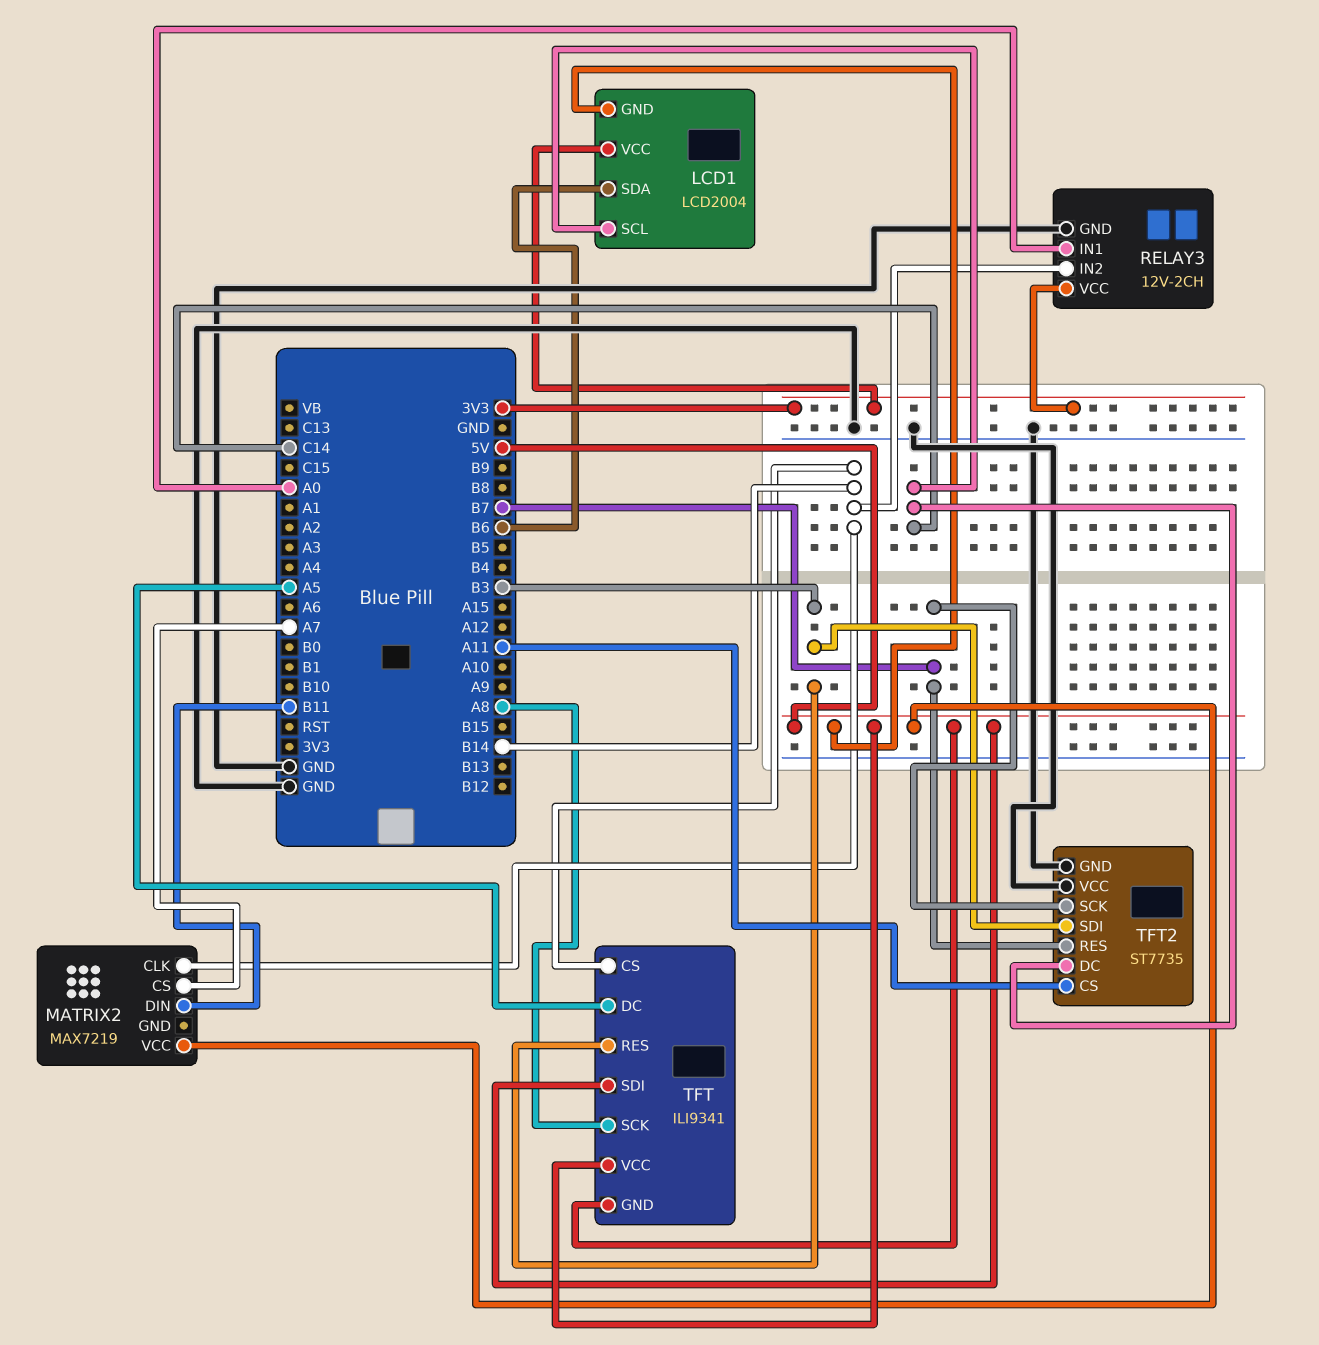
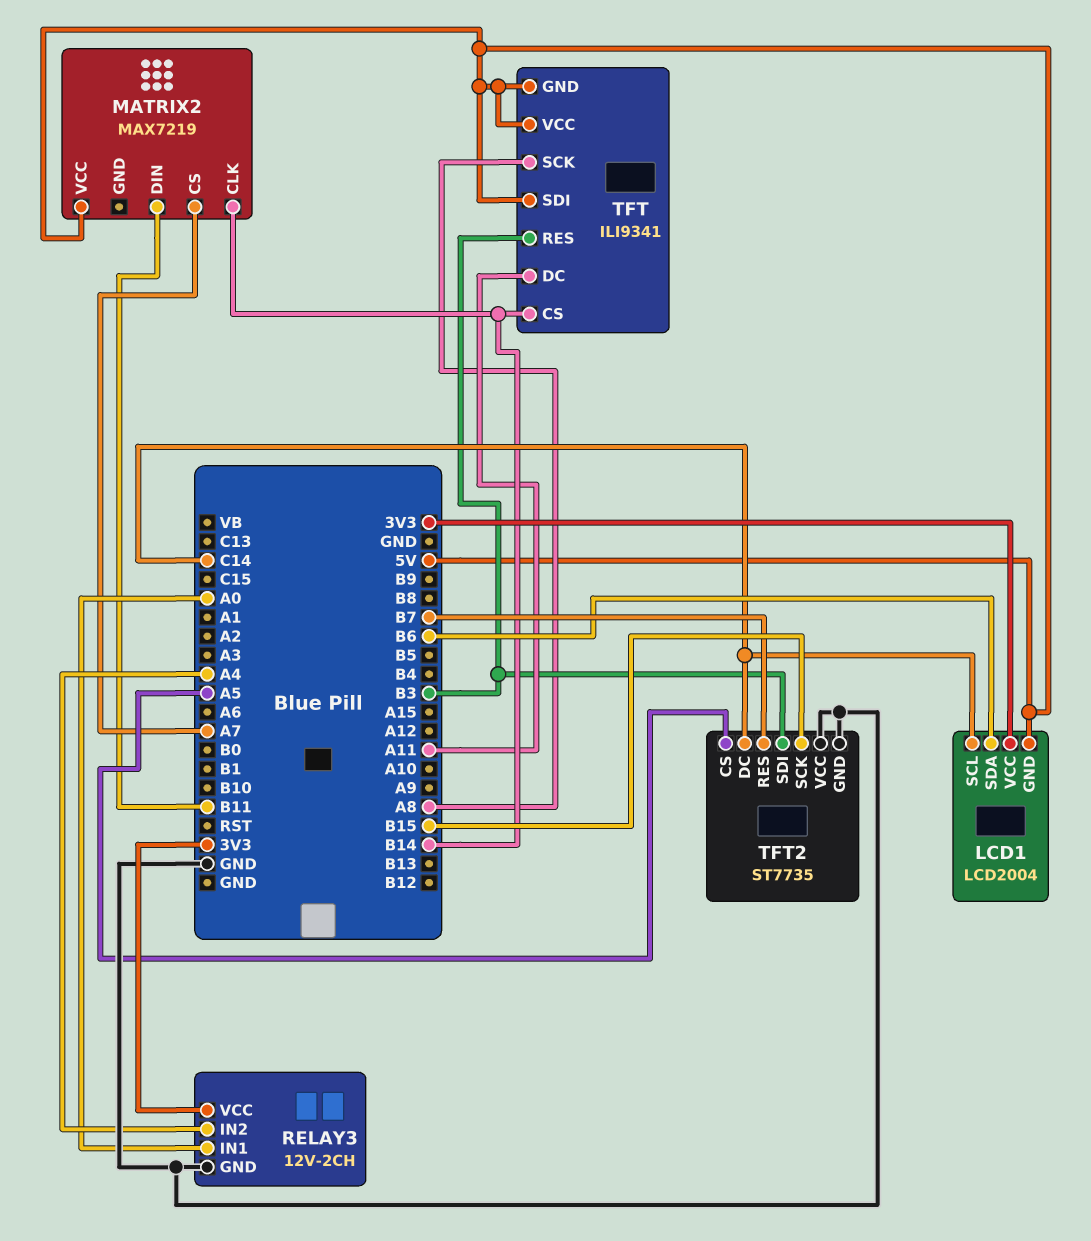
RELAY3 pin IN2: B14 -> A4
TFT pin DC: A5 -> A11
TFT2 pin CS: A11 -> A5
TFT2 pin SCK: B7 -> B15

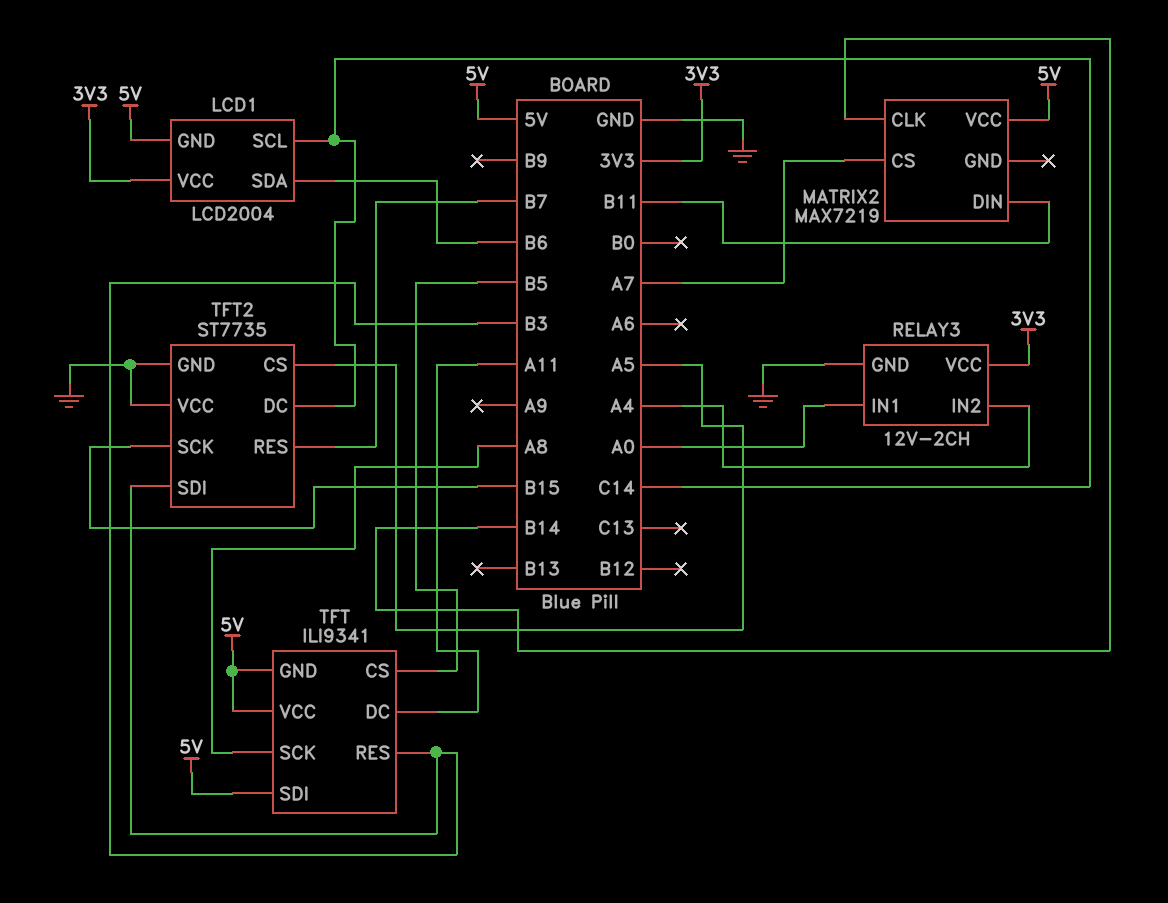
TFT pin CS: B14 -> B5

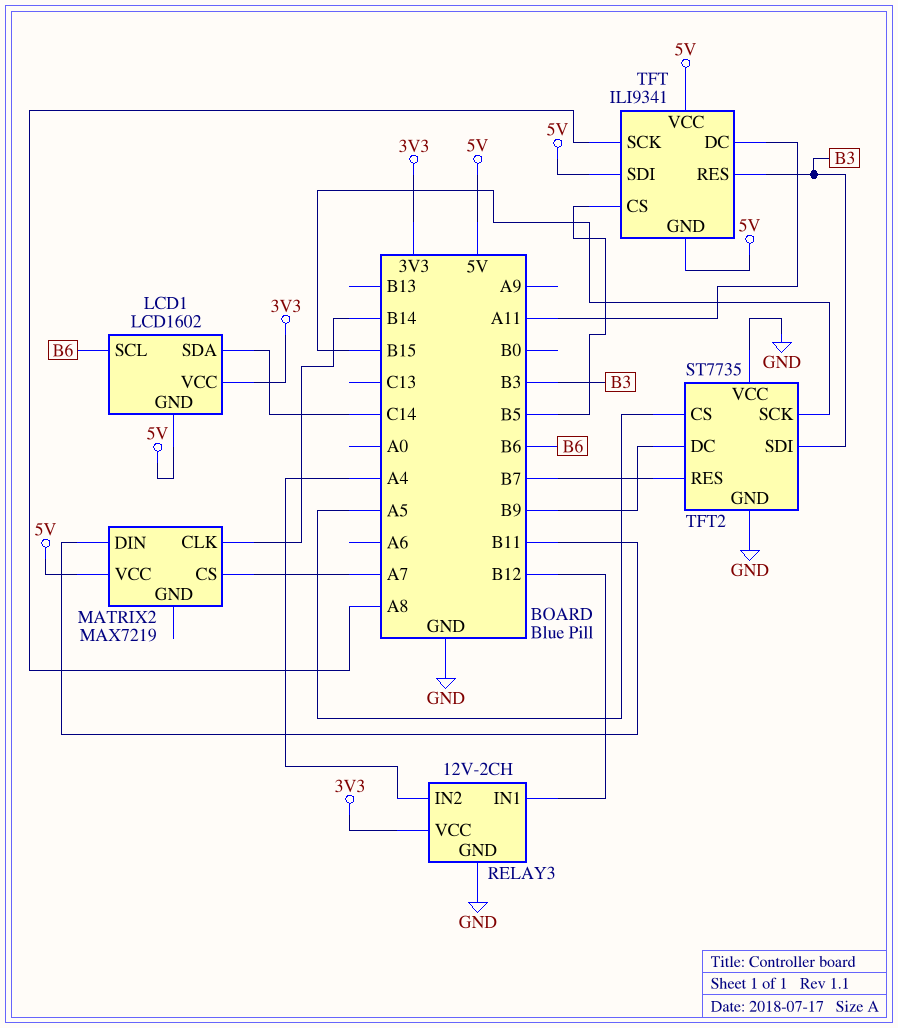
LCD1: LCD2004 -> LCD1602
LCD1 pin SCL: C14 -> B6
LCD1 pin SDA: B6 -> C14
RELAY3 pin IN1: A0 -> B12
TFT2 pin DC: C14 -> B9

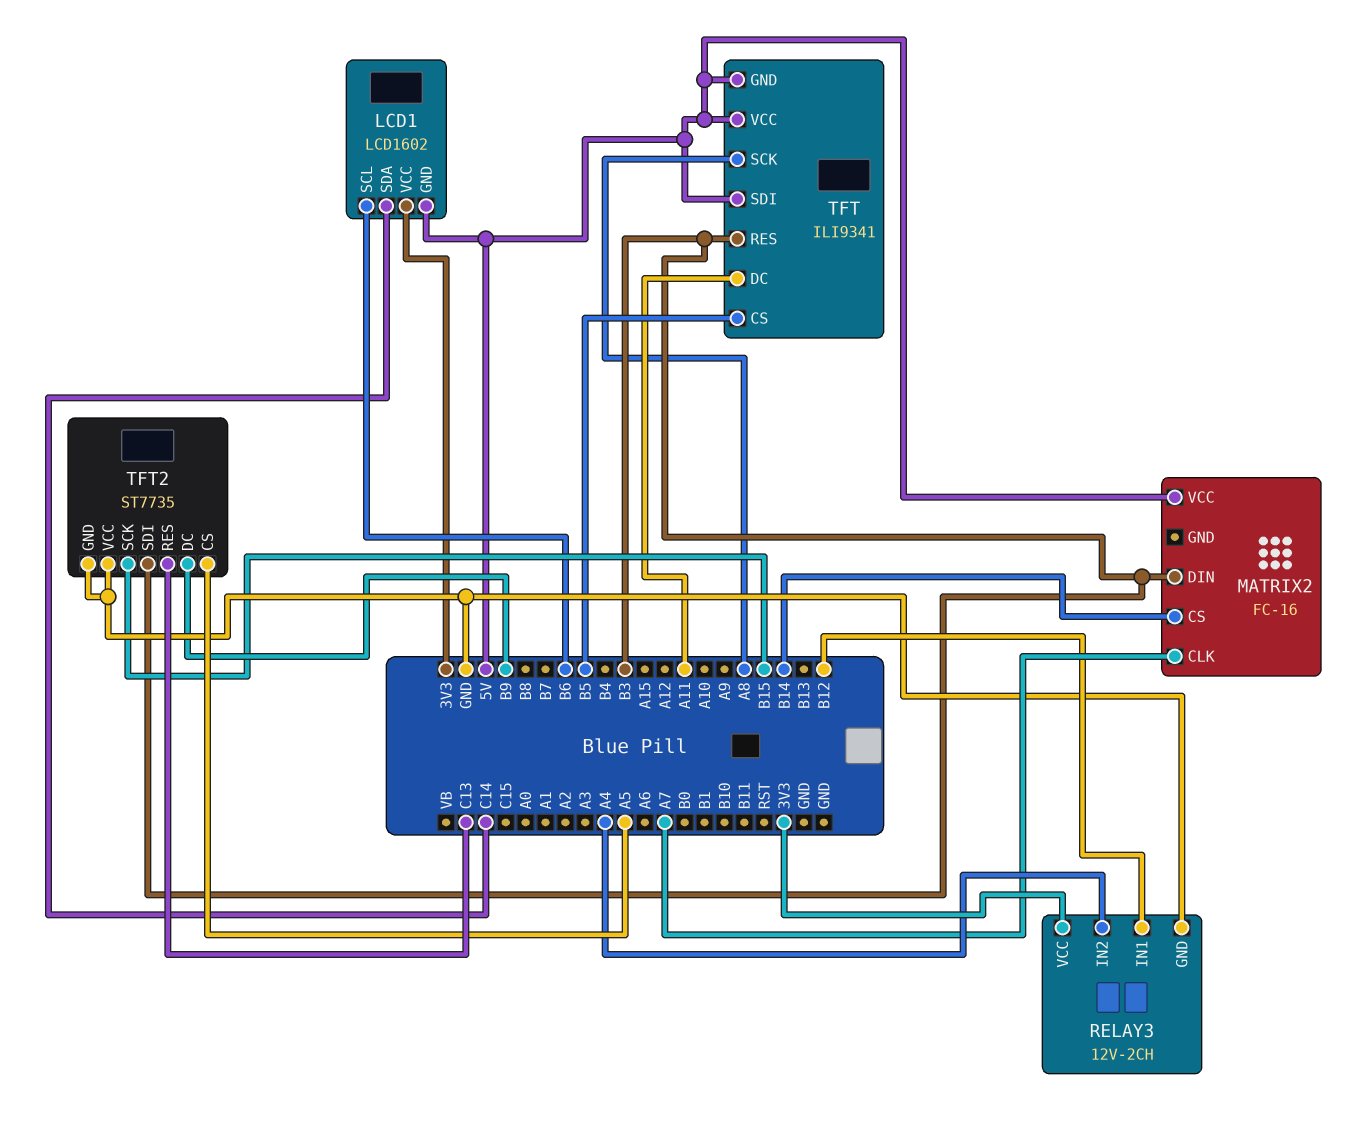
MATRIX2: MAX7219 -> FC-16
MATRIX2 pin CLK: B14 -> A7
MATRIX2 pin CS: A7 -> B14
MATRIX2 pin DIN: B11 -> B3
TFT2 pin RES: B7 -> C13

